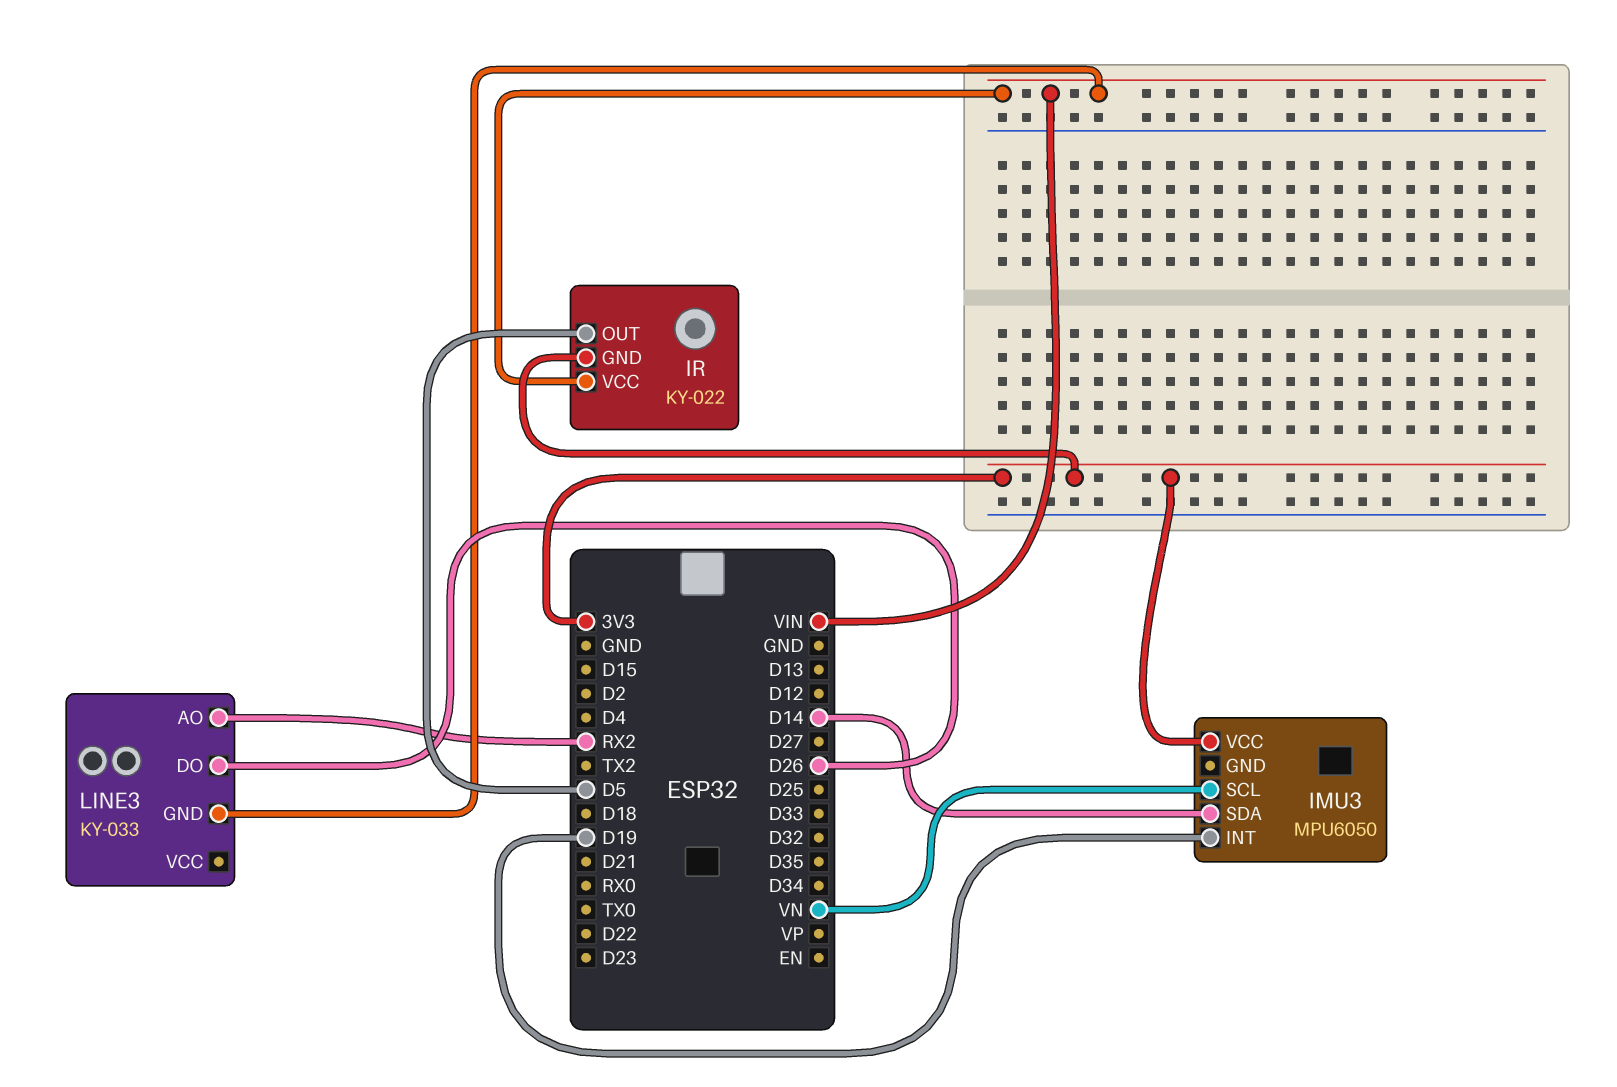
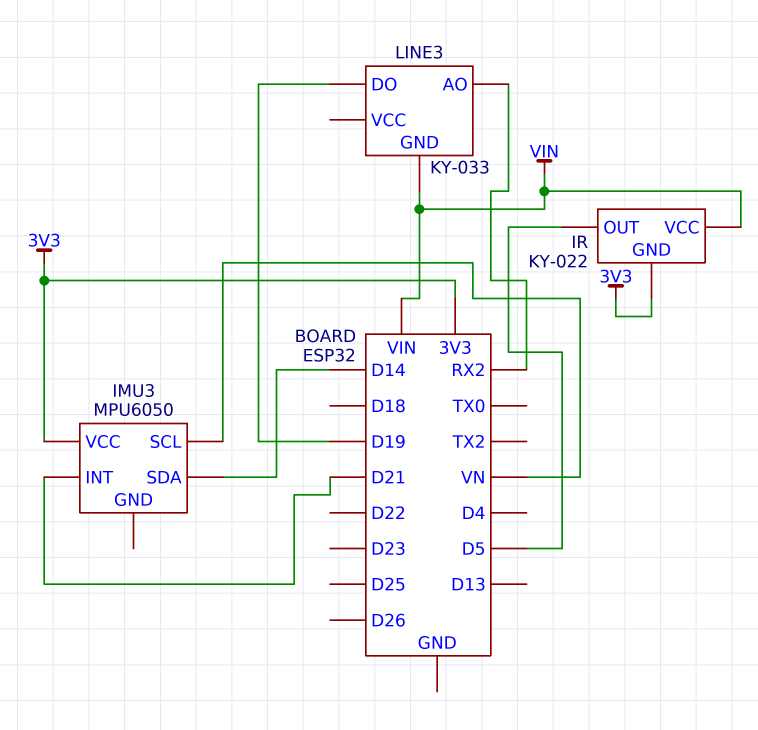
IMU3 pin INT: D19 -> D21
LINE3 pin DO: D26 -> D19

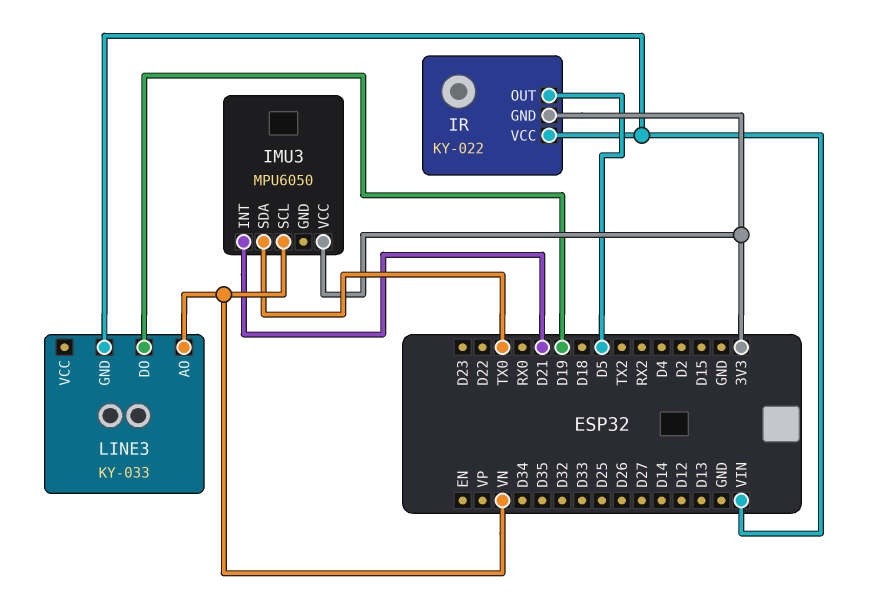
IMU3 pin SDA: D14 -> TX0
LINE3 pin AO: RX2 -> VN

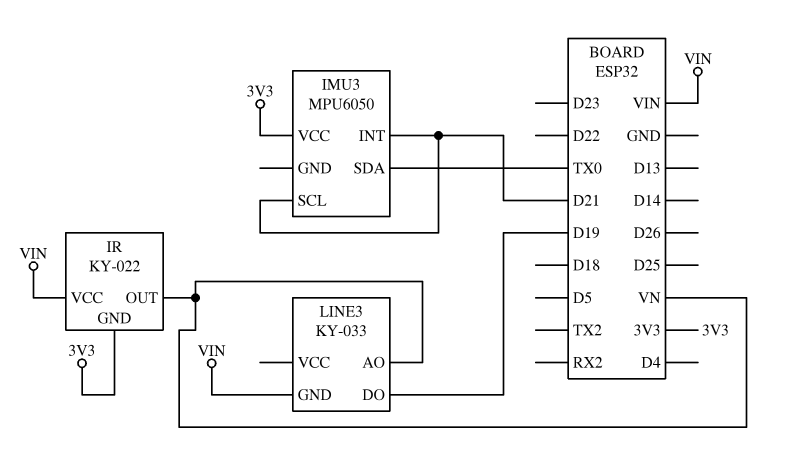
IMU3 pin SCL: VN -> D21
IR pin OUT: D5 -> VN

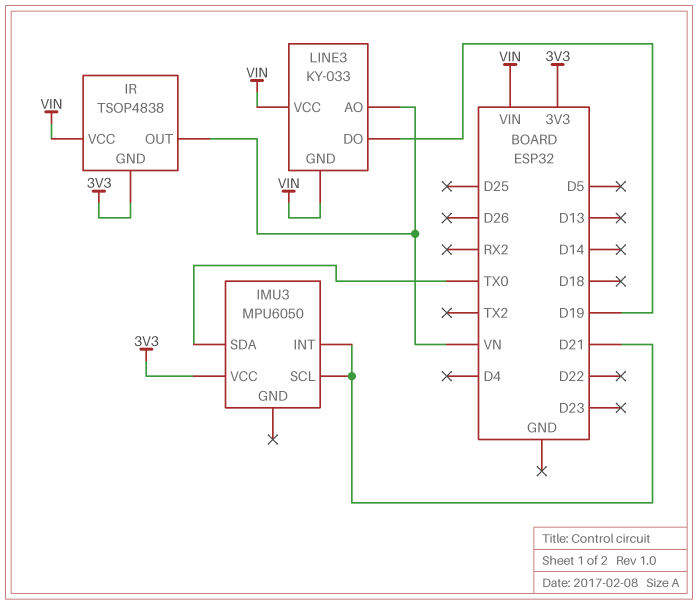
IR: KY-022 -> TSOP4838
LINE3 pin VCC: none -> VIN

